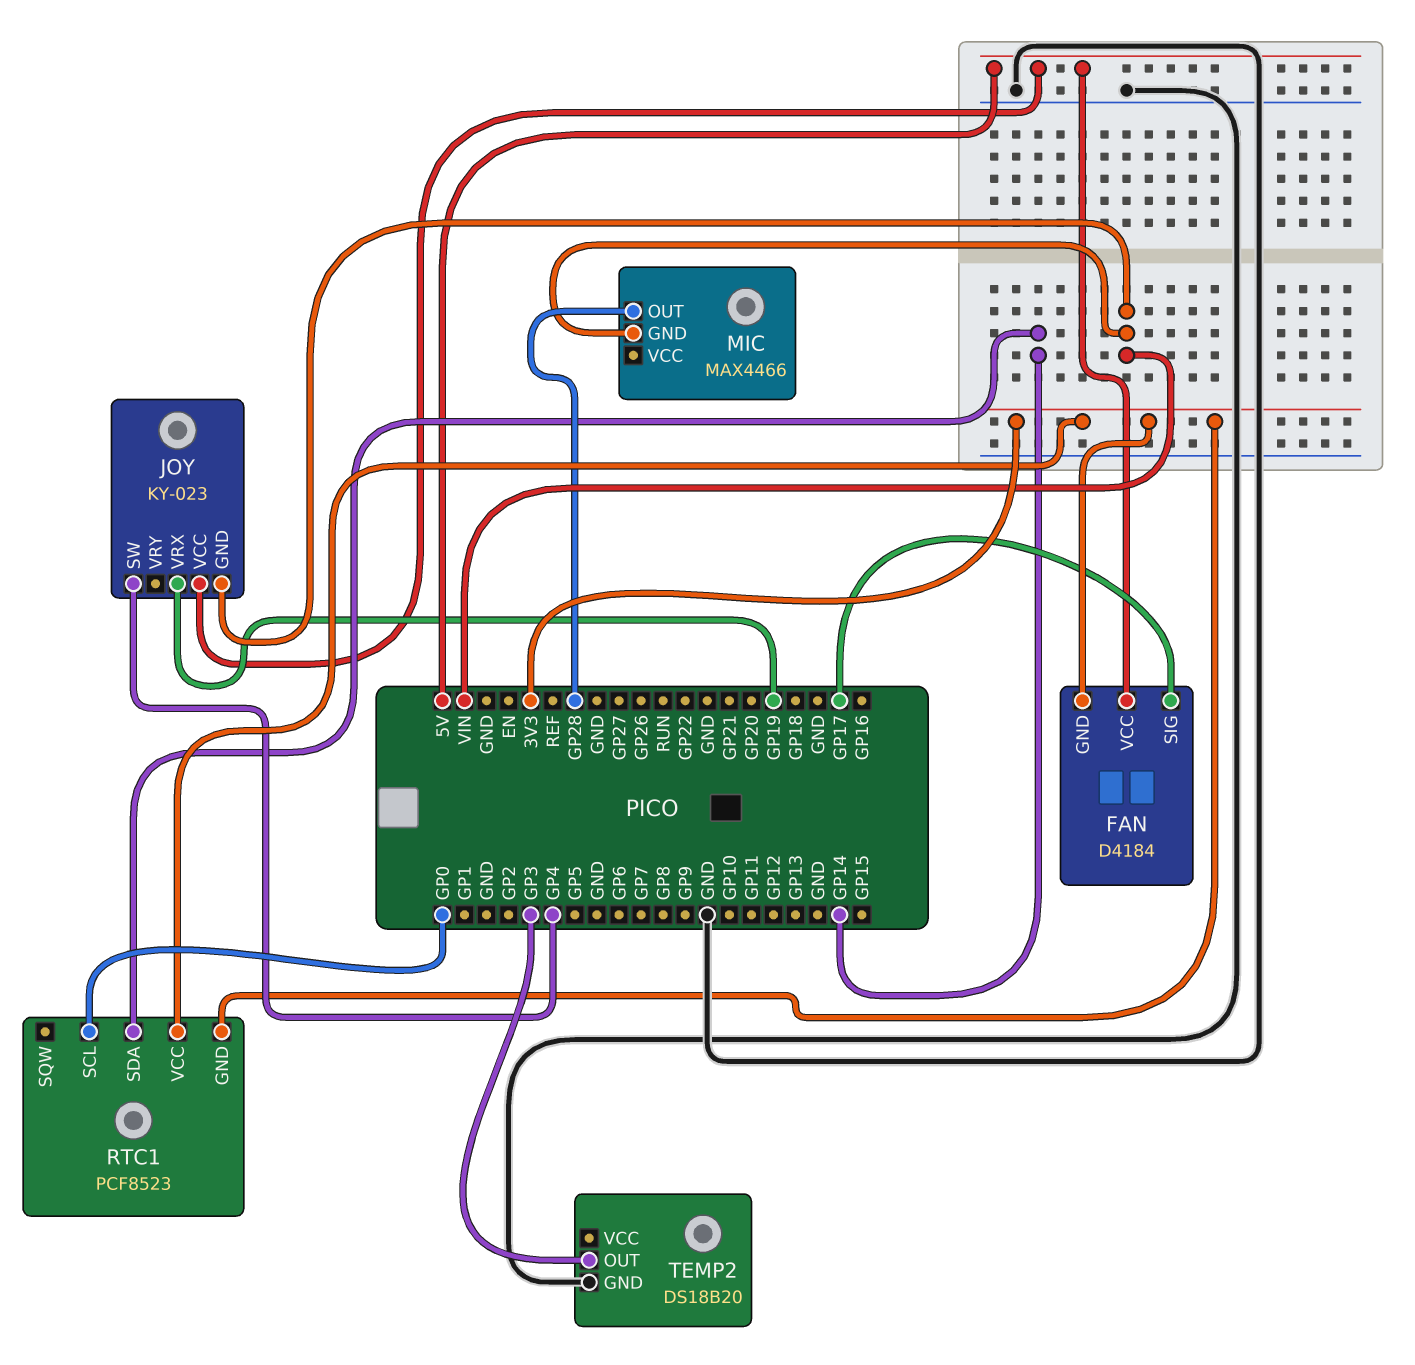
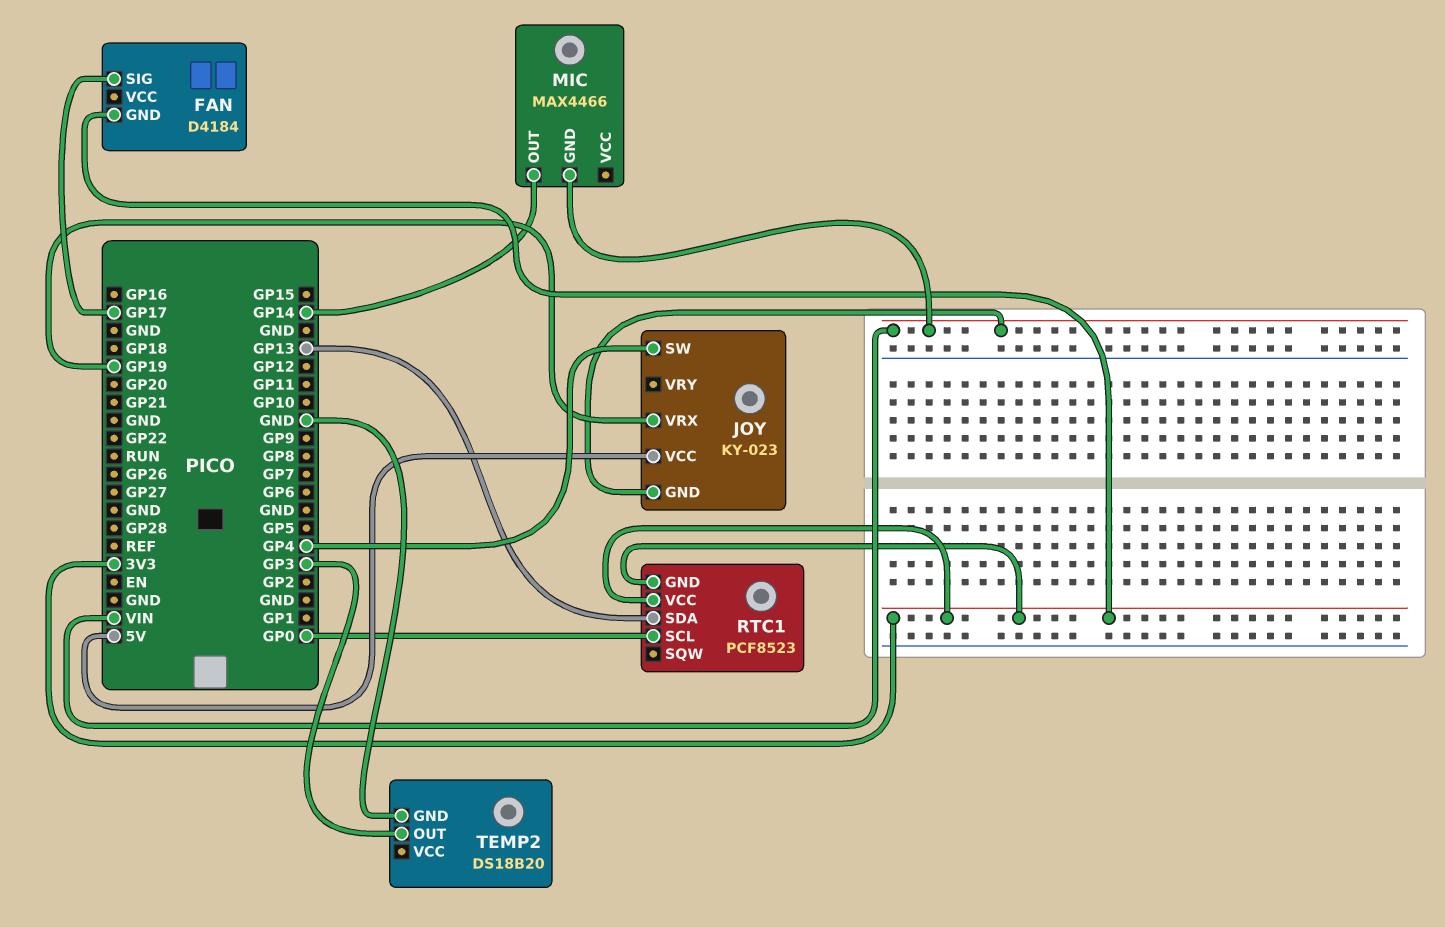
FAN pin VCC: 5V -> none
MIC pin OUT: GP28 -> GP14
RTC1 pin SDA: GP14 -> GP13

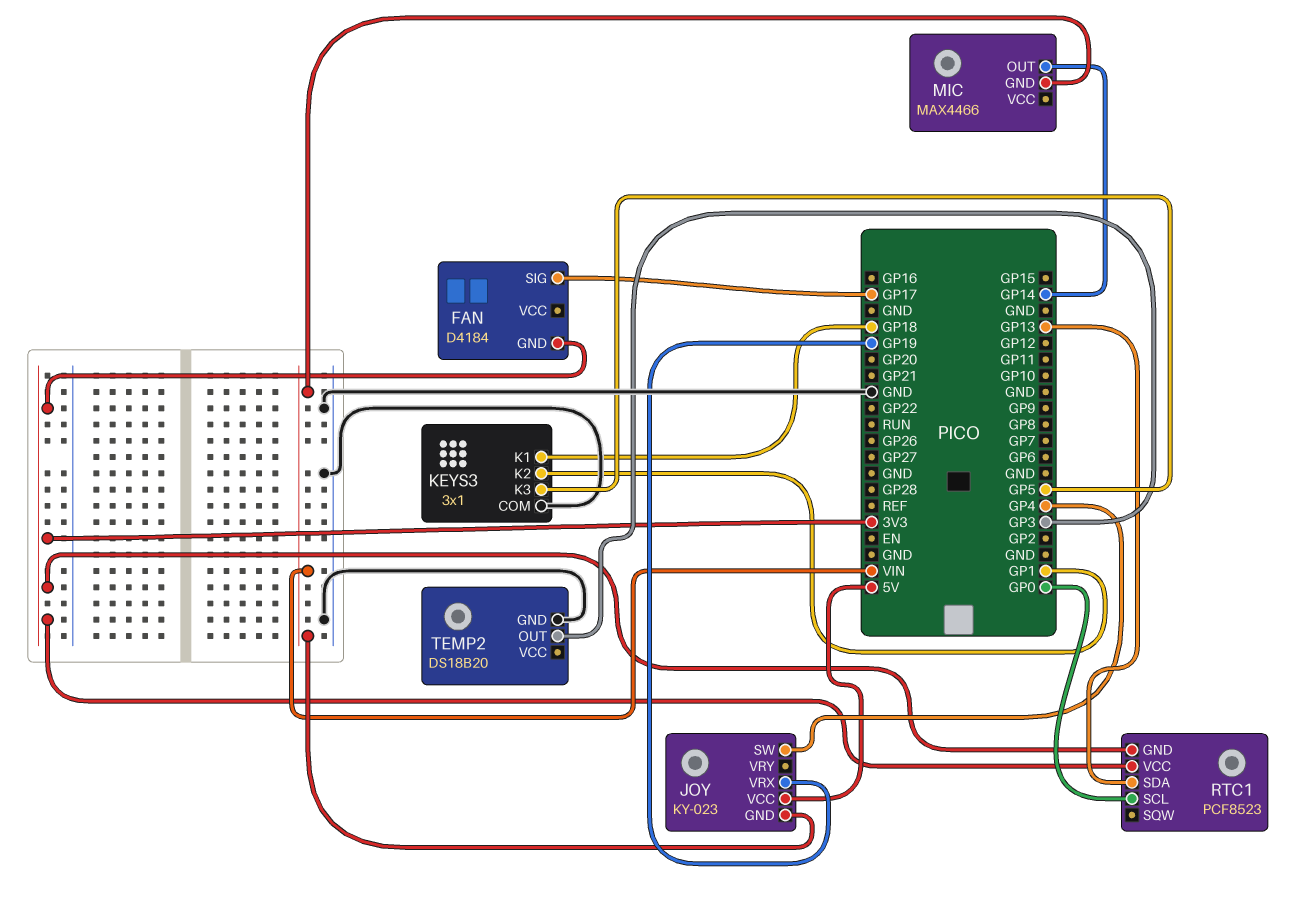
KEYS3: none -> 3x1
KEYS3 pin COM: none -> GND
KEYS3 pin K1: none -> GP18
KEYS3 pin K2: none -> GP1
KEYS3 pin K3: none -> GP5

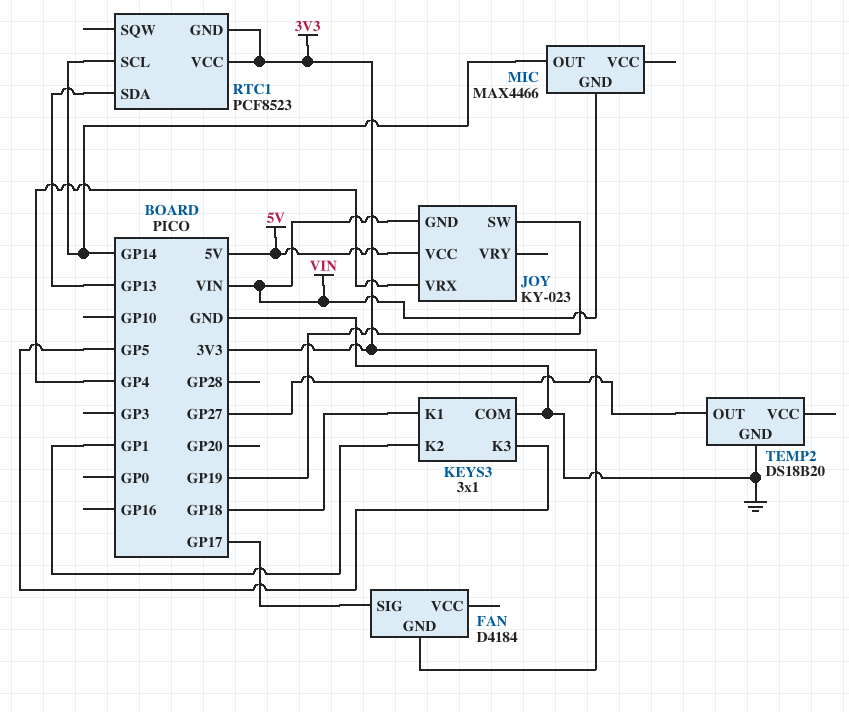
JOY pin SW: GP4 -> GP19
JOY pin VRX: GP19 -> GP4
RTC1 pin SCL: GP0 -> GP14
TEMP2 pin OUT: GP3 -> GP27

